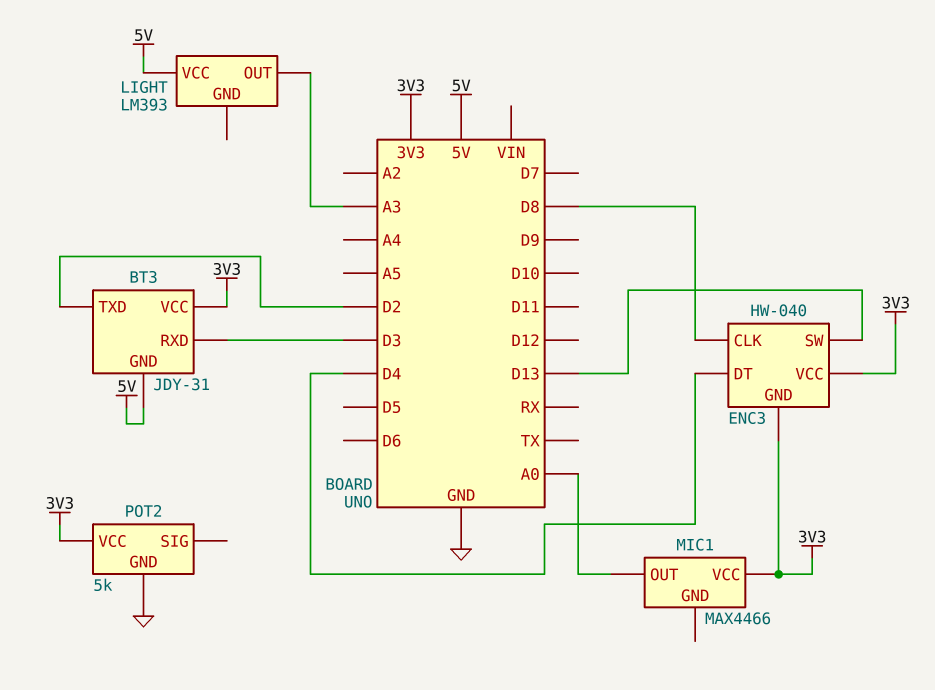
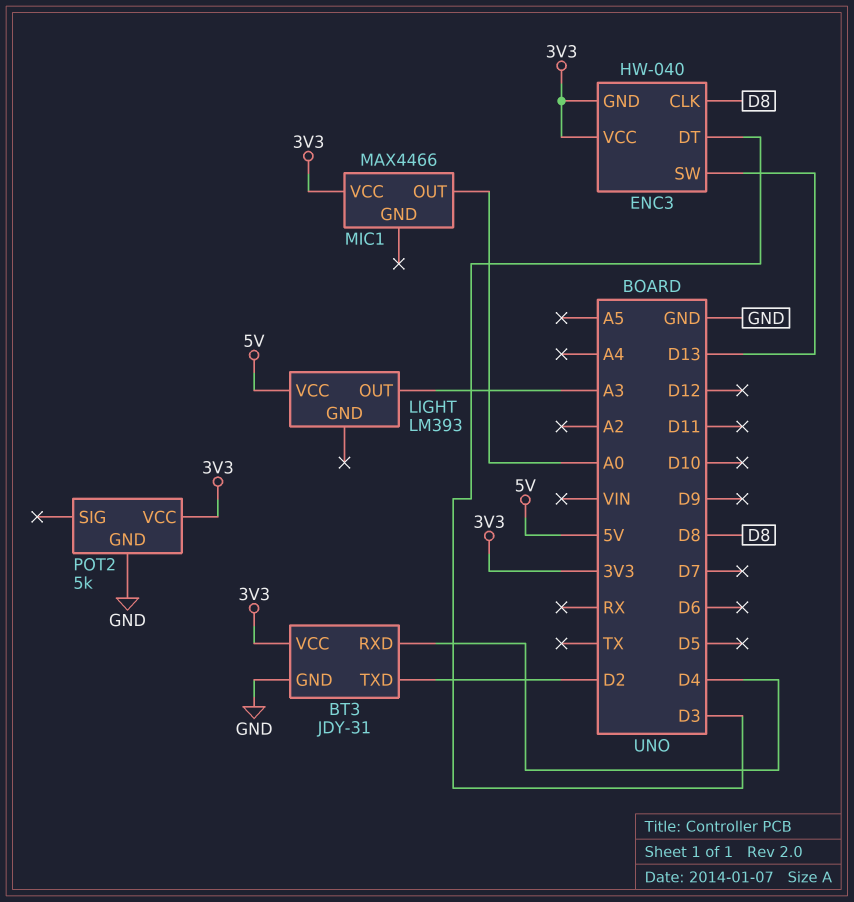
BT3 pin GND: 5V -> GND
BT3 pin RXD: D3 -> D4
ENC3 pin DT: D4 -> D3

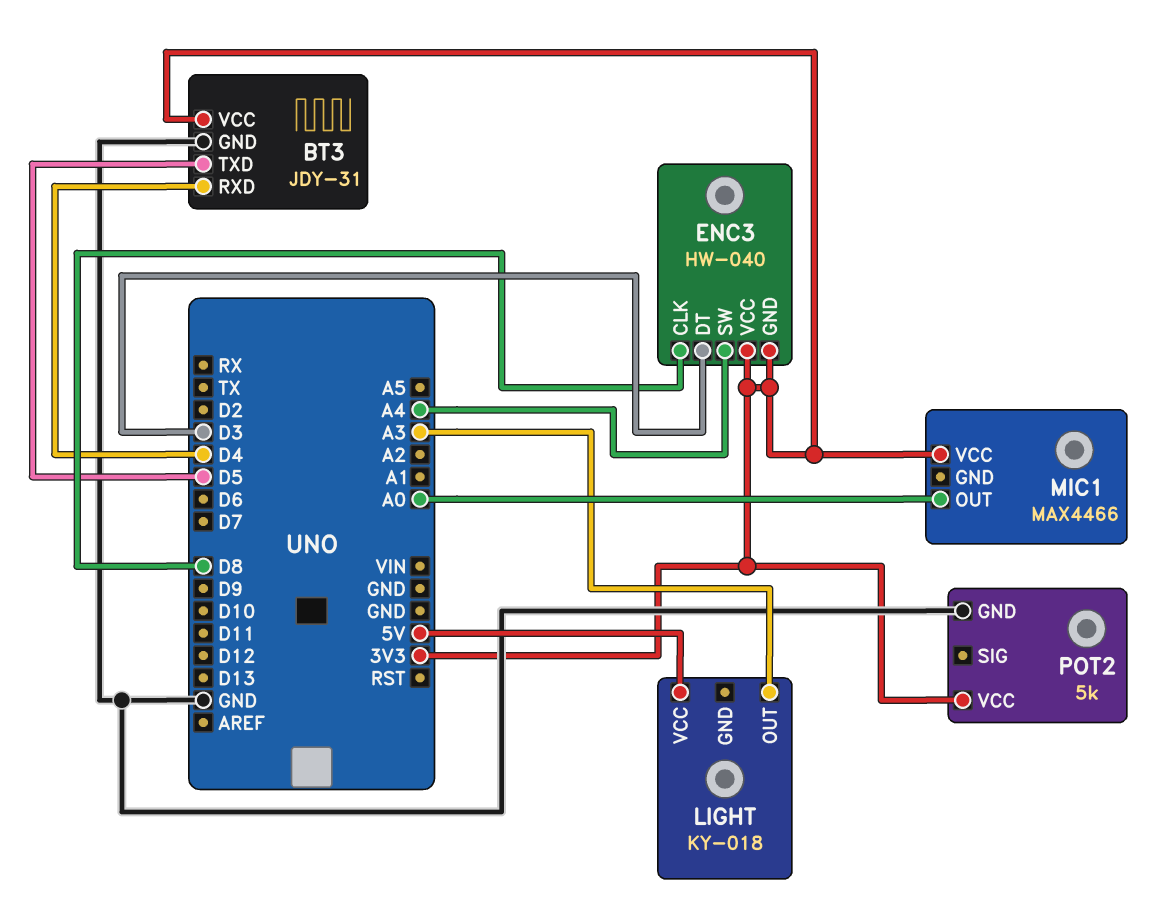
BT3 pin TXD: D2 -> D5
ENC3 pin SW: D13 -> A4
LIGHT: LM393 -> KY-018

